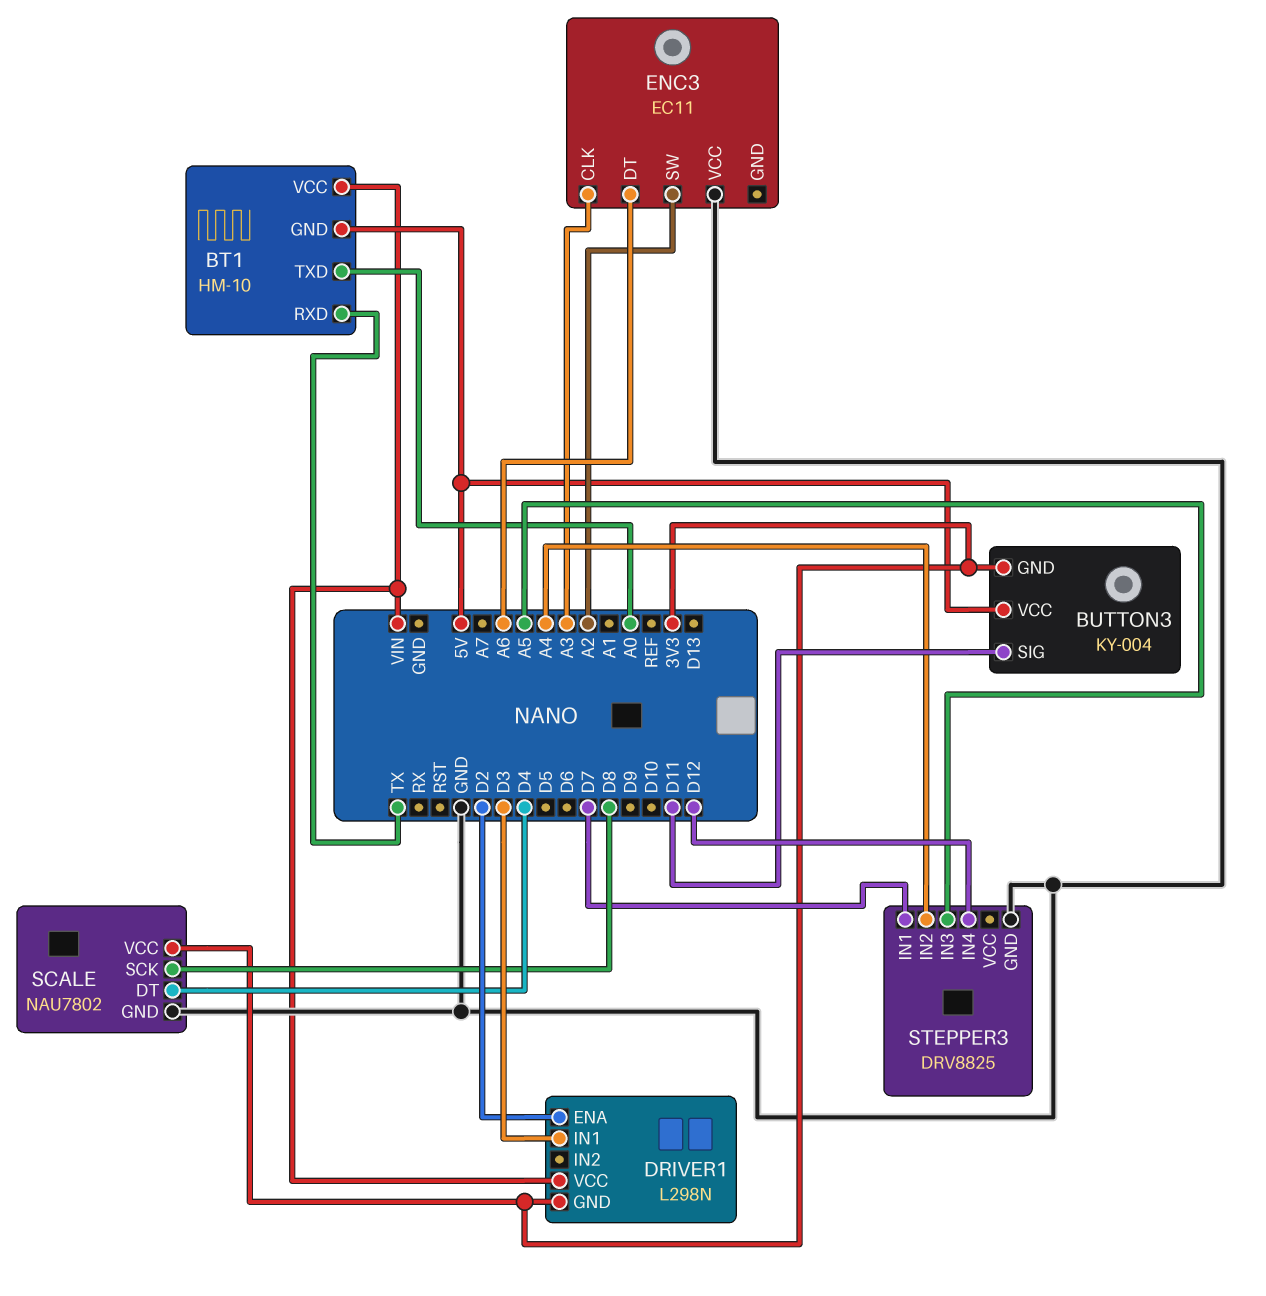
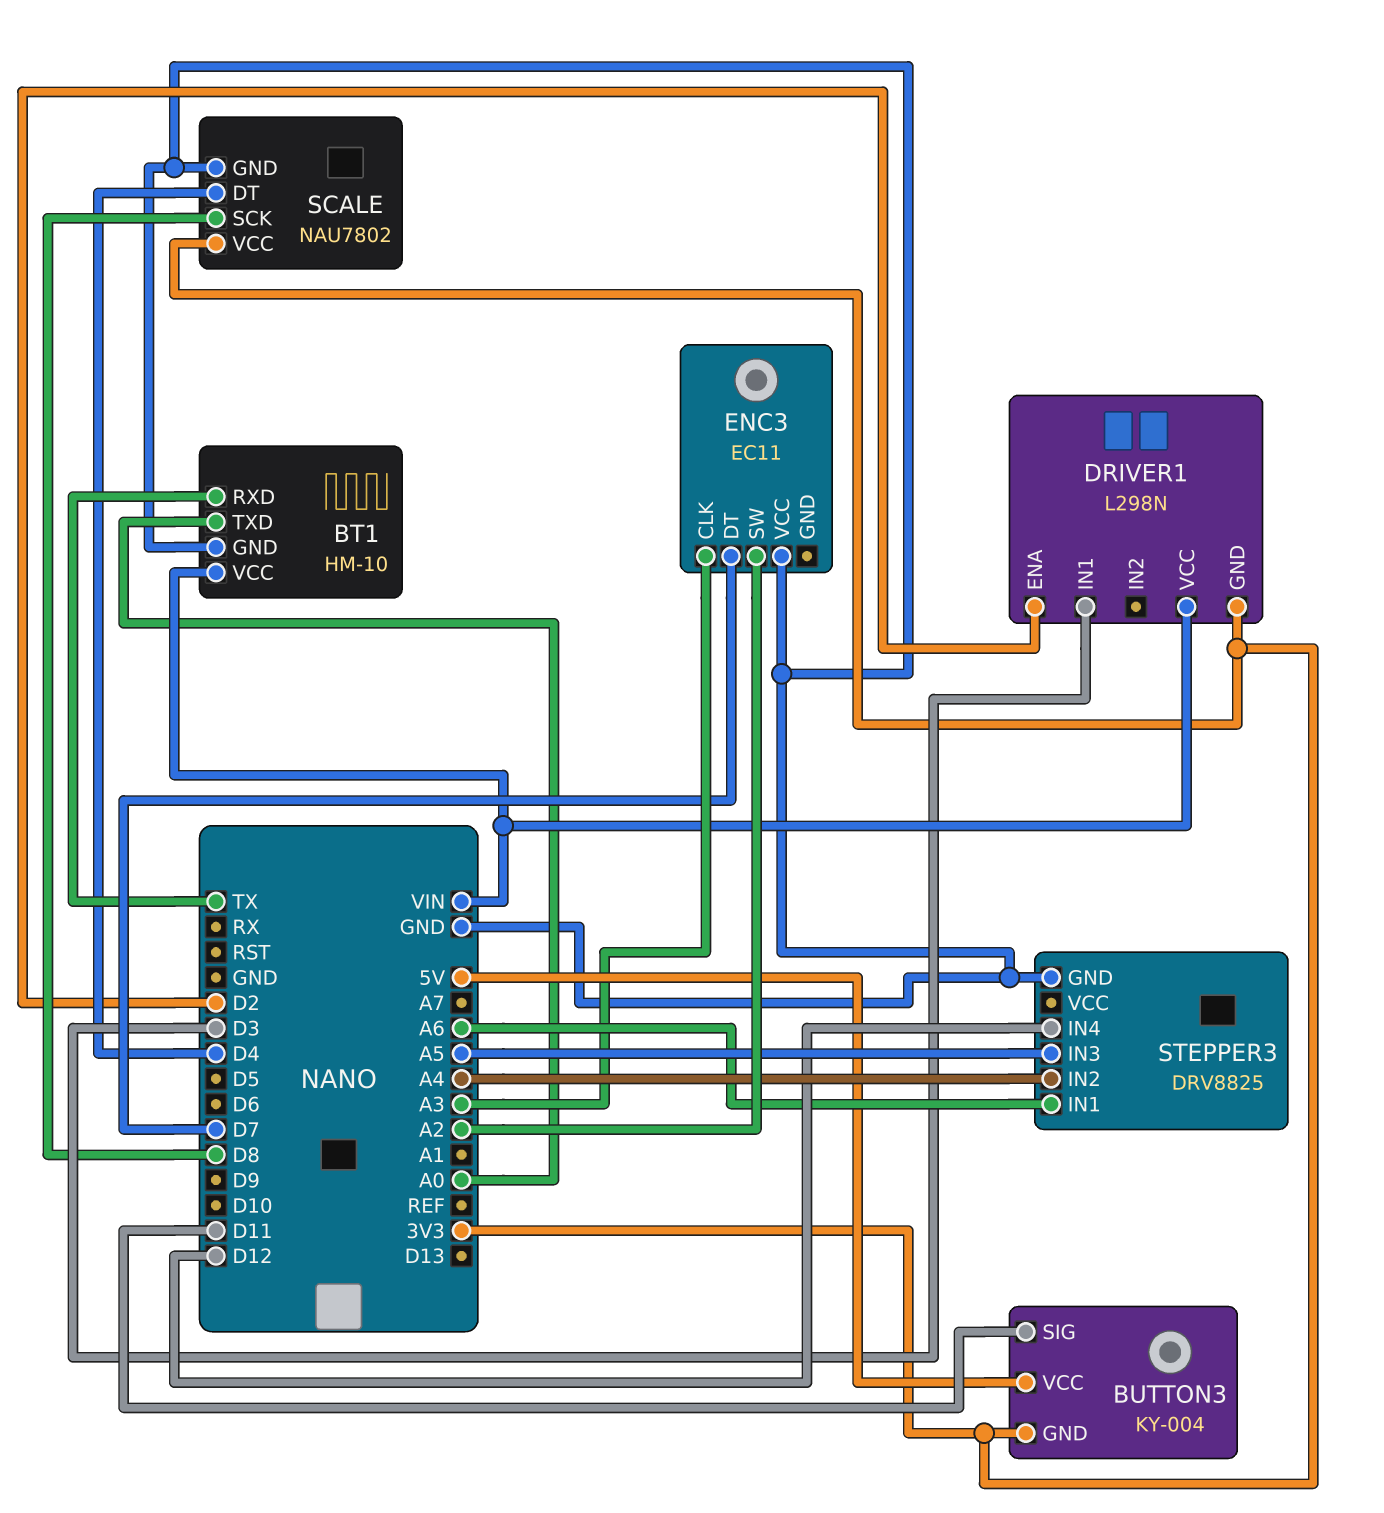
BT1 pin GND: 5V -> GND
ENC3 pin DT: A6 -> D7
STEPPER3 pin IN1: D7 -> A6

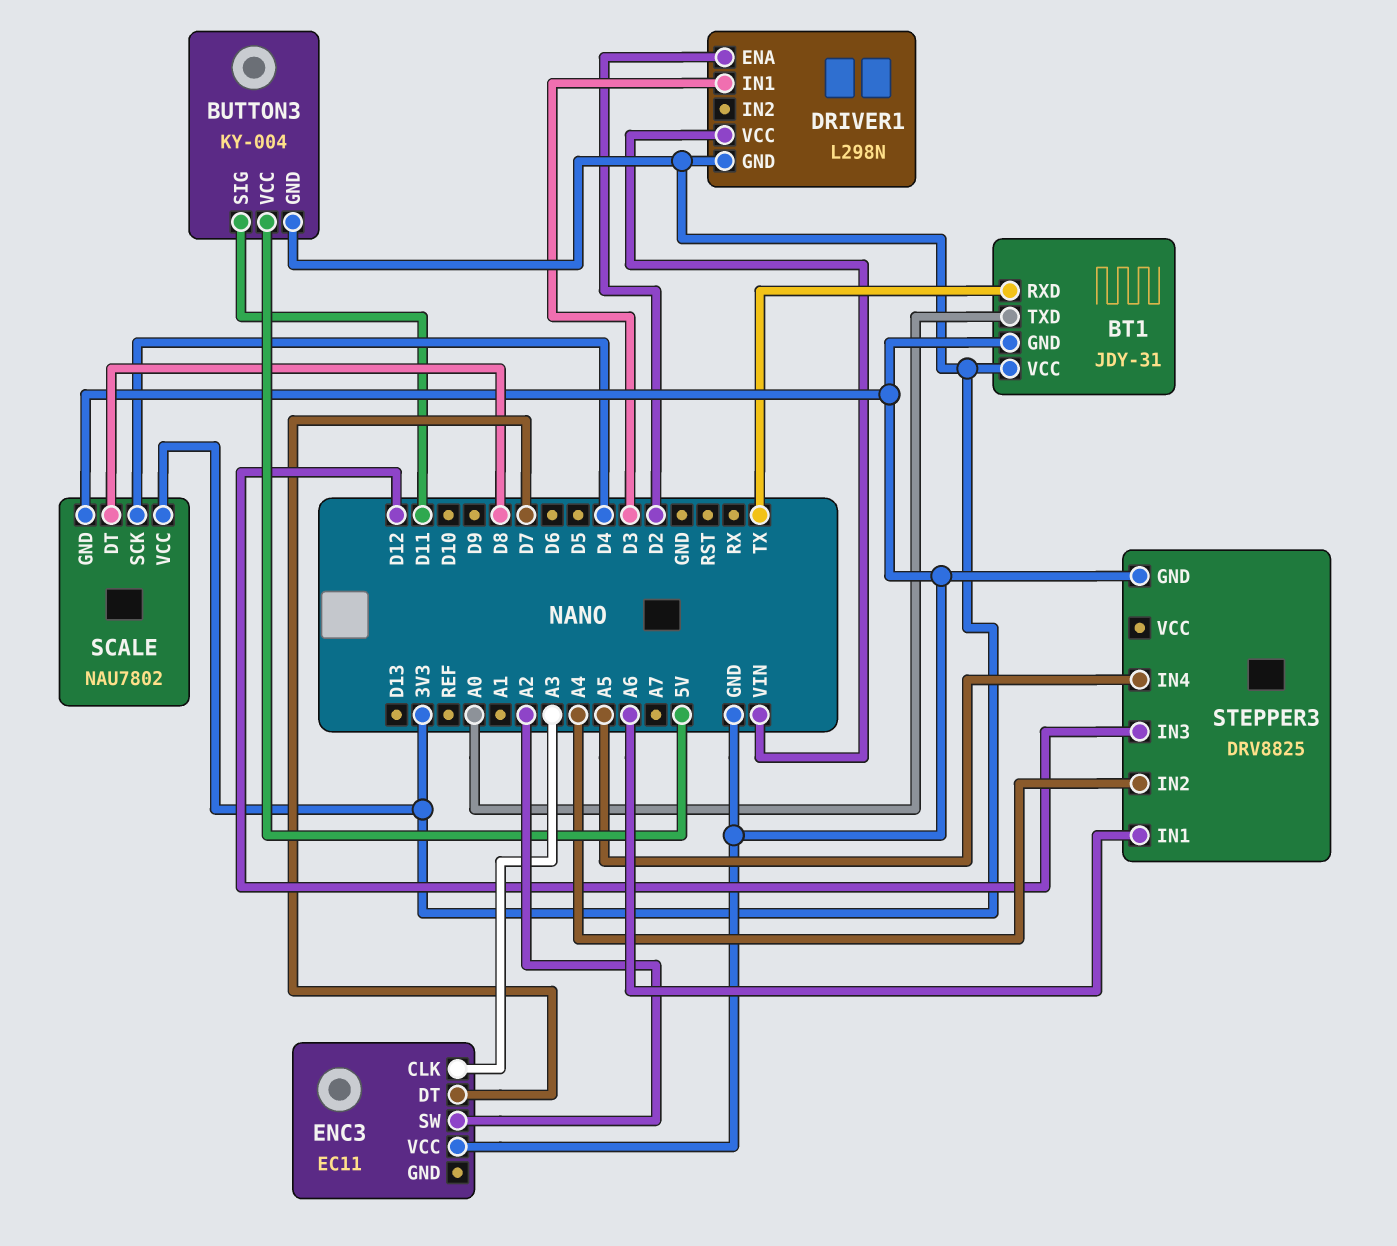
BT1: HM-10 -> JDY-31
BT1 pin VCC: VIN -> 3V3
SCALE pin DT: D4 -> D8
SCALE pin SCK: D8 -> D4
STEPPER3 pin IN3: A5 -> D12
STEPPER3 pin IN4: D12 -> A5

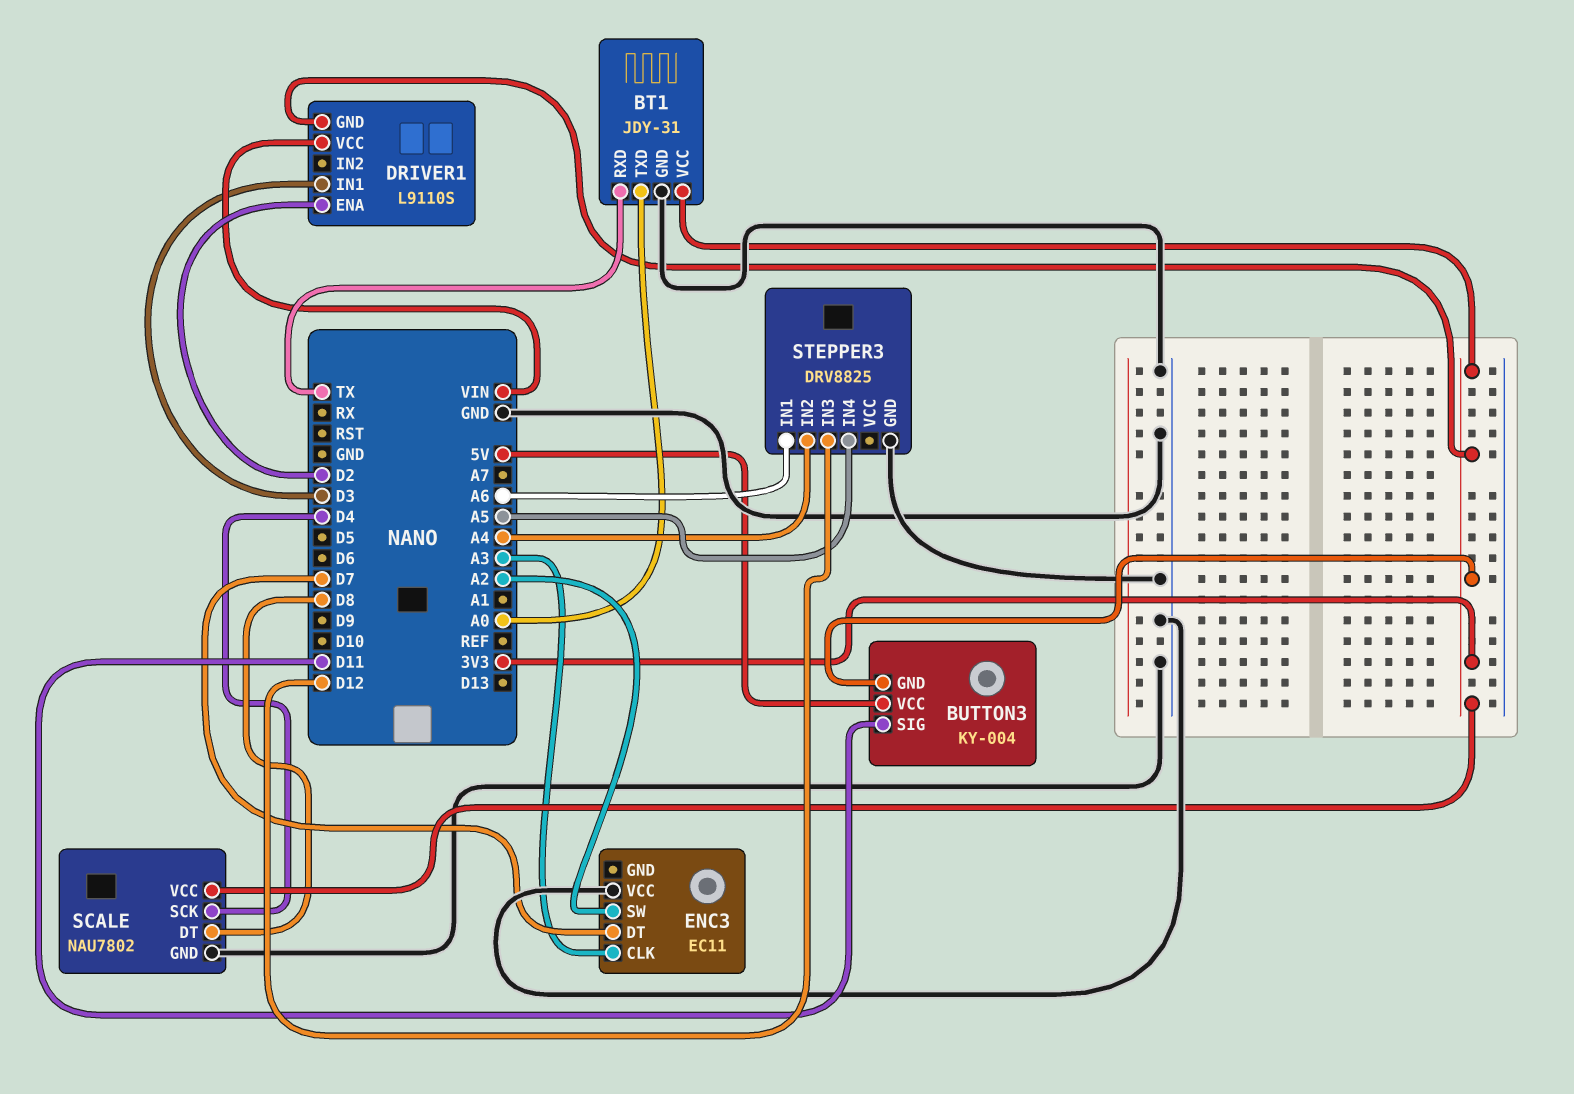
DRIVER1: L298N -> L9110S

